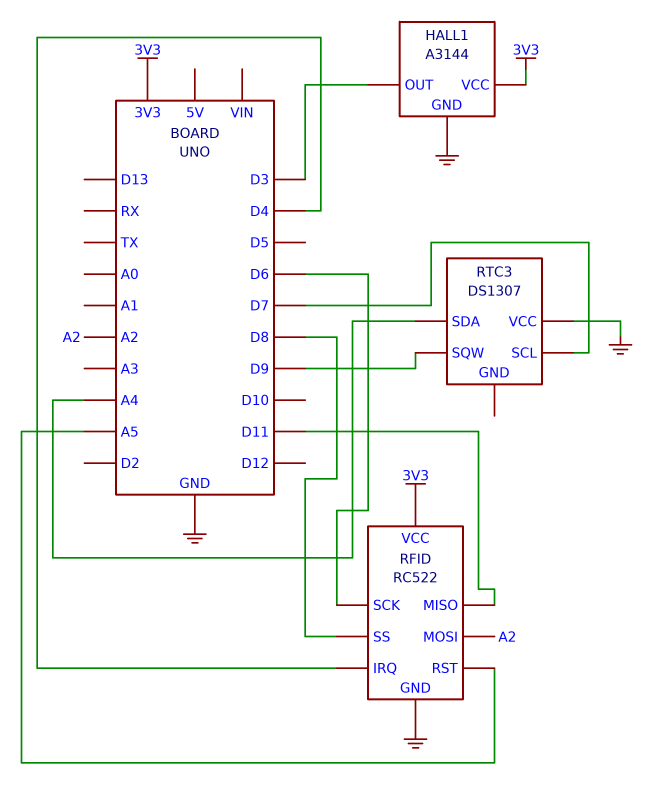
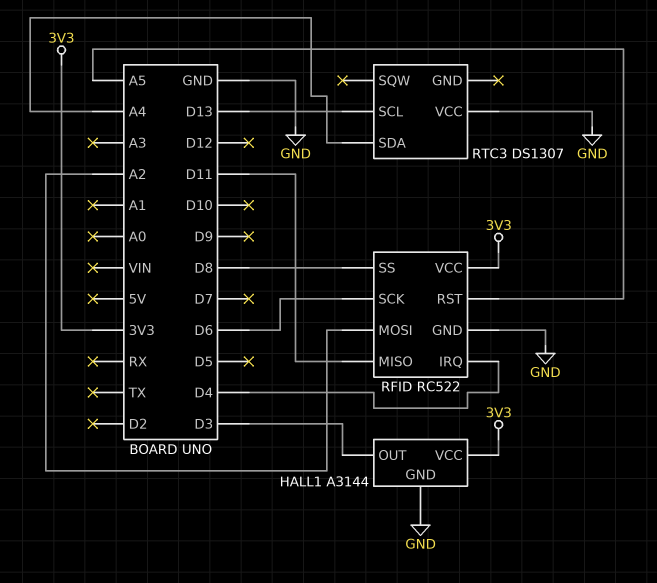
RTC3 pin SCL: D7 -> D13
RTC3 pin SQW: D9 -> none

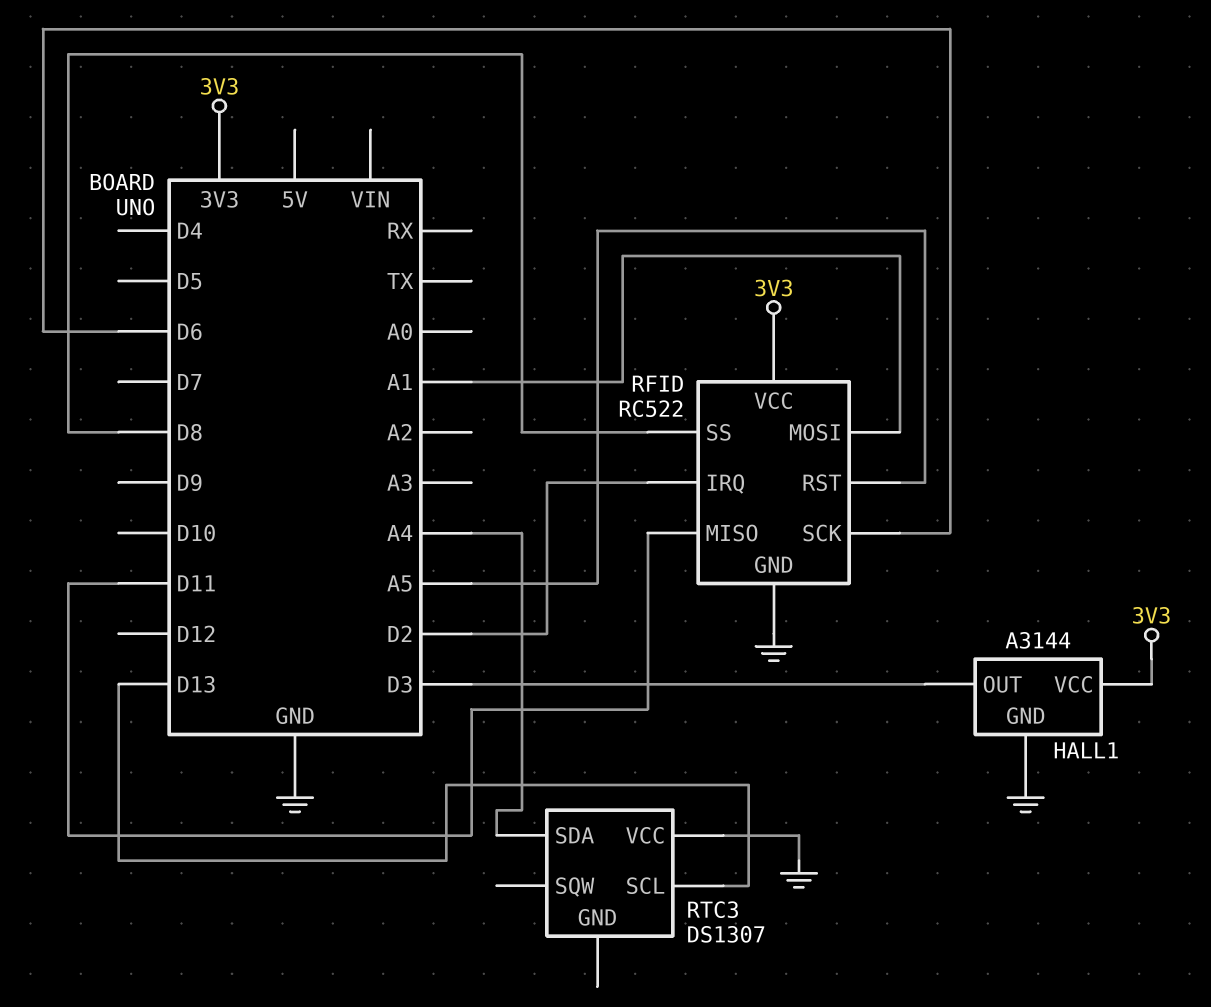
RFID pin IRQ: D4 -> D2
RFID pin MOSI: A2 -> A1

